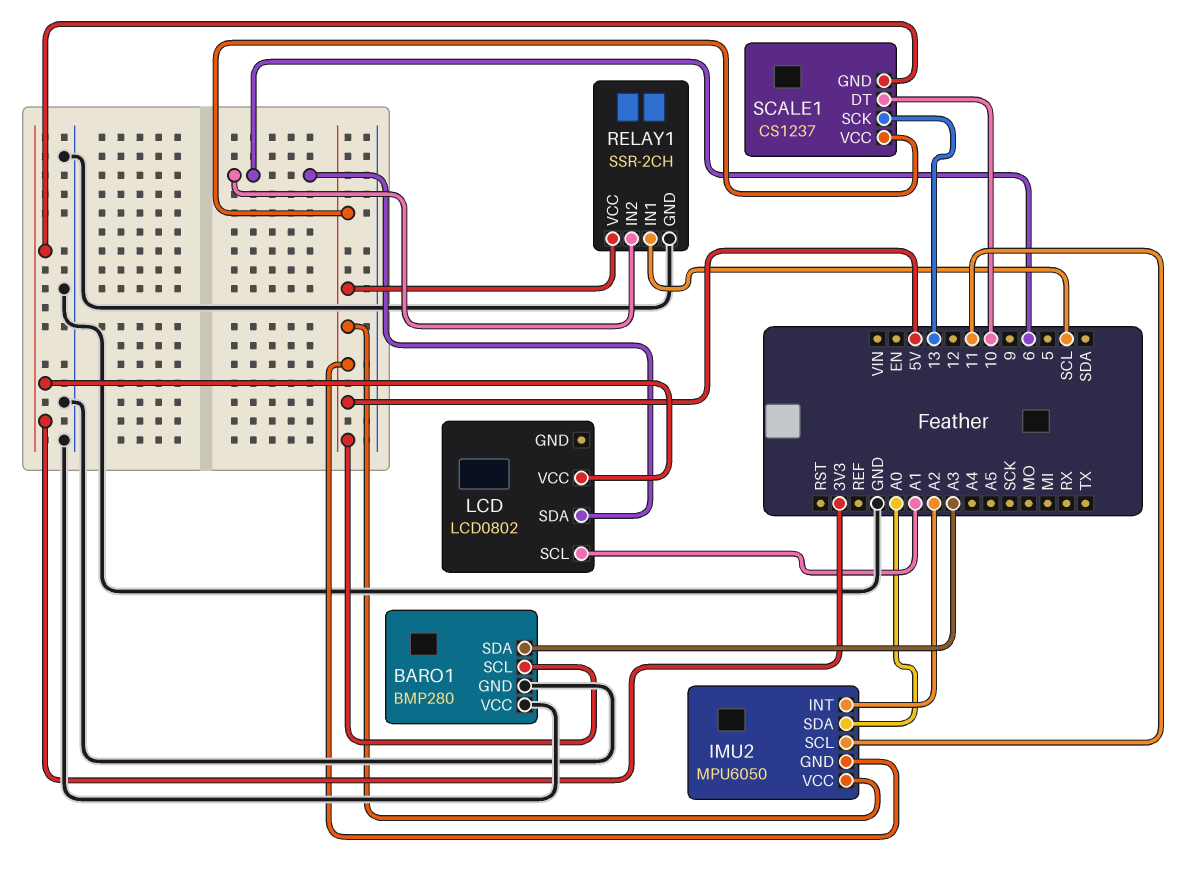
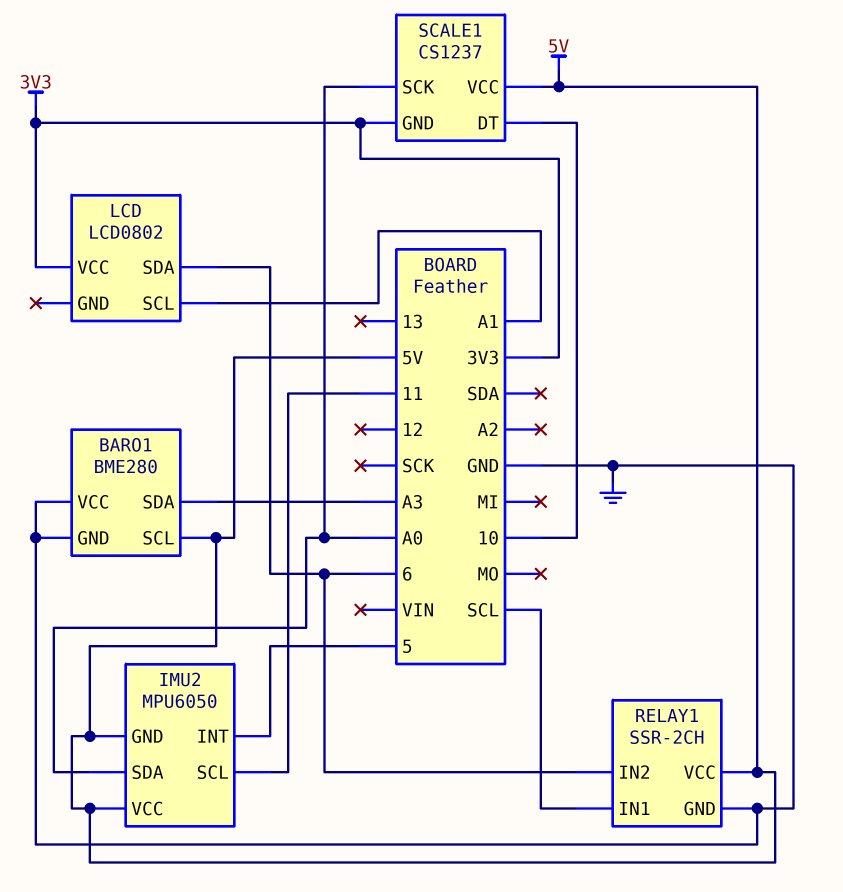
BARO1: BMP280 -> BME280
IMU2 pin INT: A2 -> 5
SCALE1 pin SCK: 13 -> A0

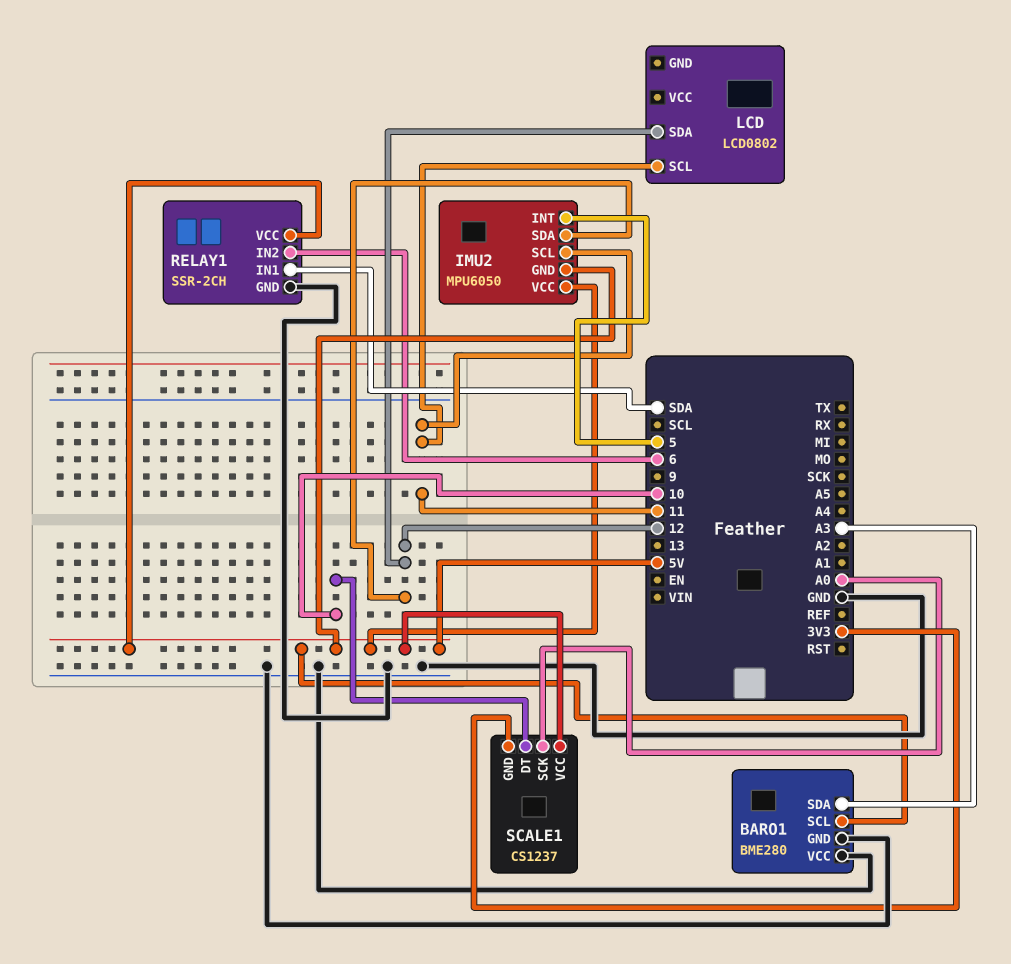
IMU2 pin SDA: A0 -> 12
LCD pin SCL: A1 -> 11
LCD pin SDA: 6 -> 12
LCD pin VCC: 3V3 -> none
RELAY1 pin IN1: SCL -> SDA

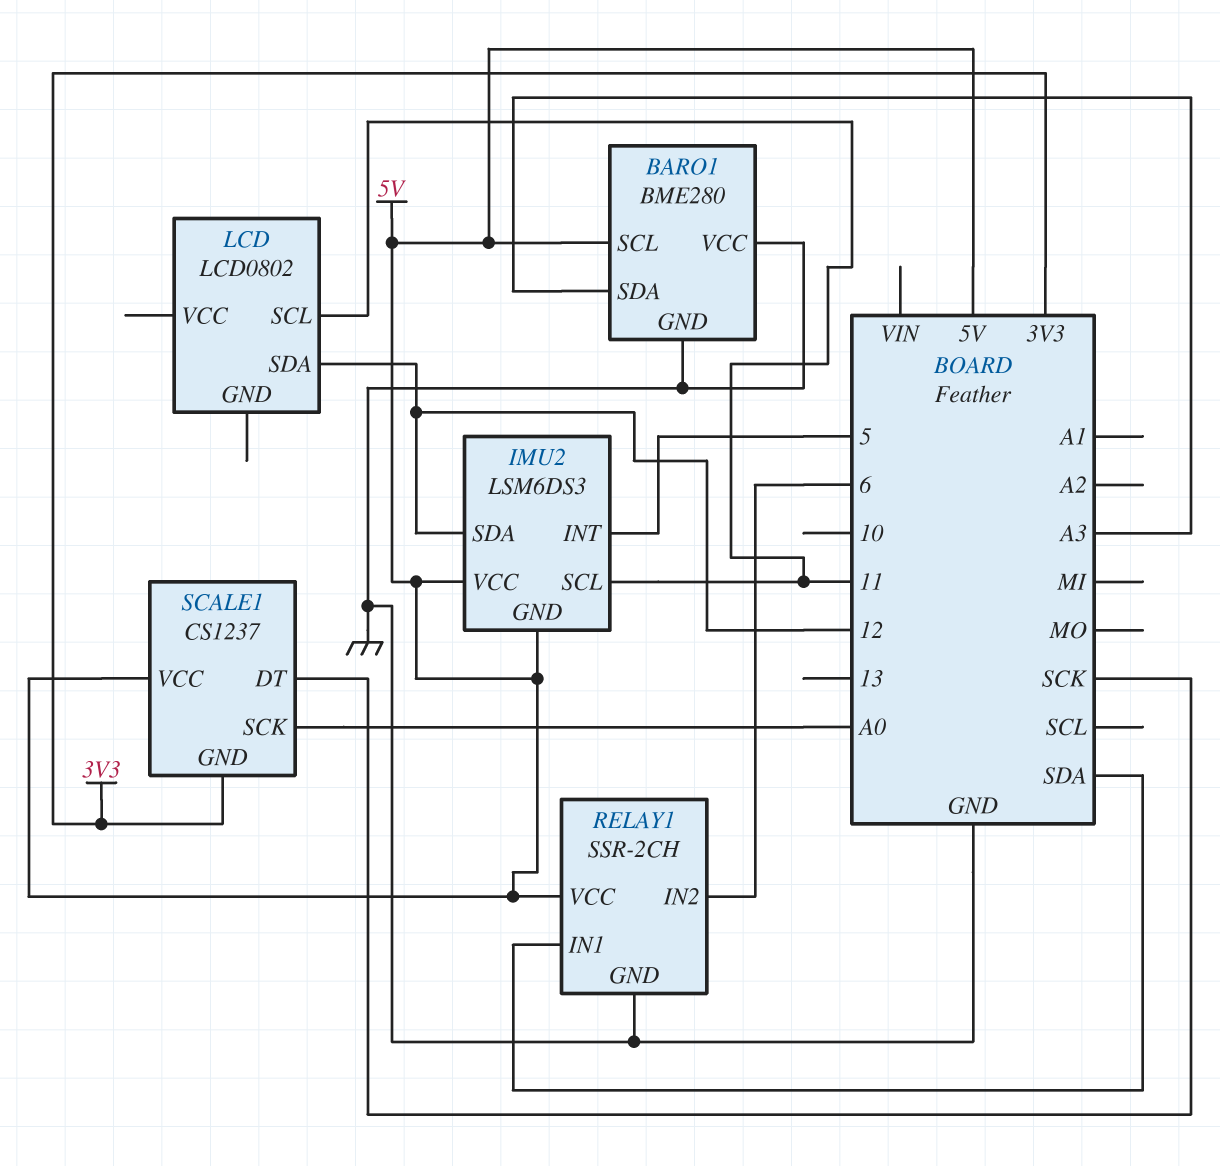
IMU2: MPU6050 -> LSM6DS3
SCALE1 pin DT: 10 -> SCK

